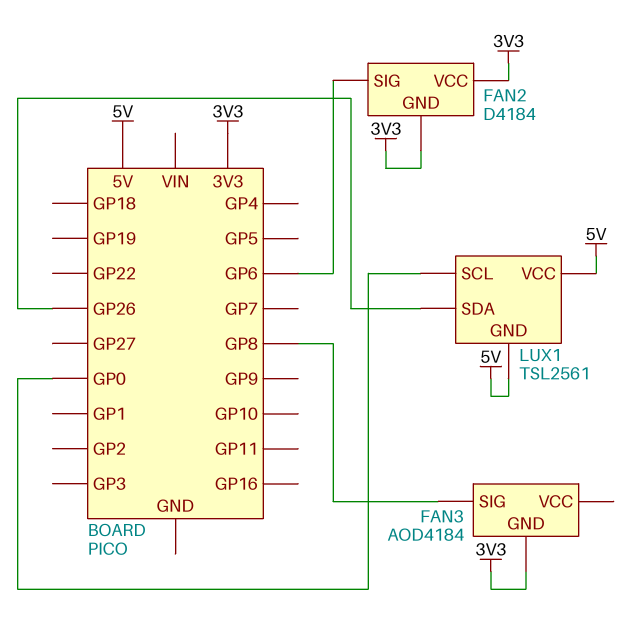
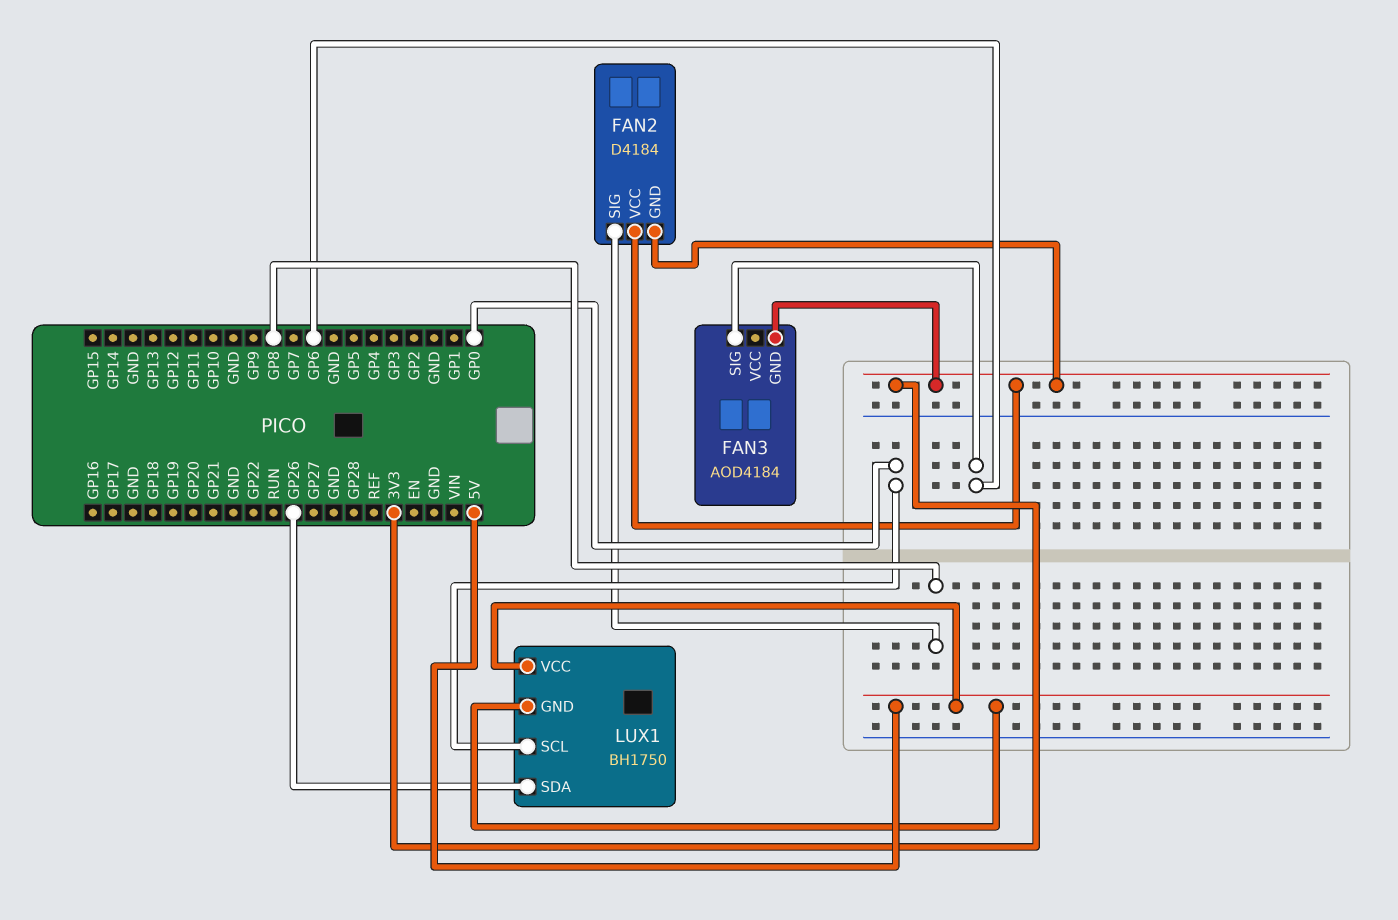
FAN2 pin SIG: GP6 -> GP8
FAN3 pin SIG: GP8 -> GP6
LUX1: TSL2561 -> BH1750

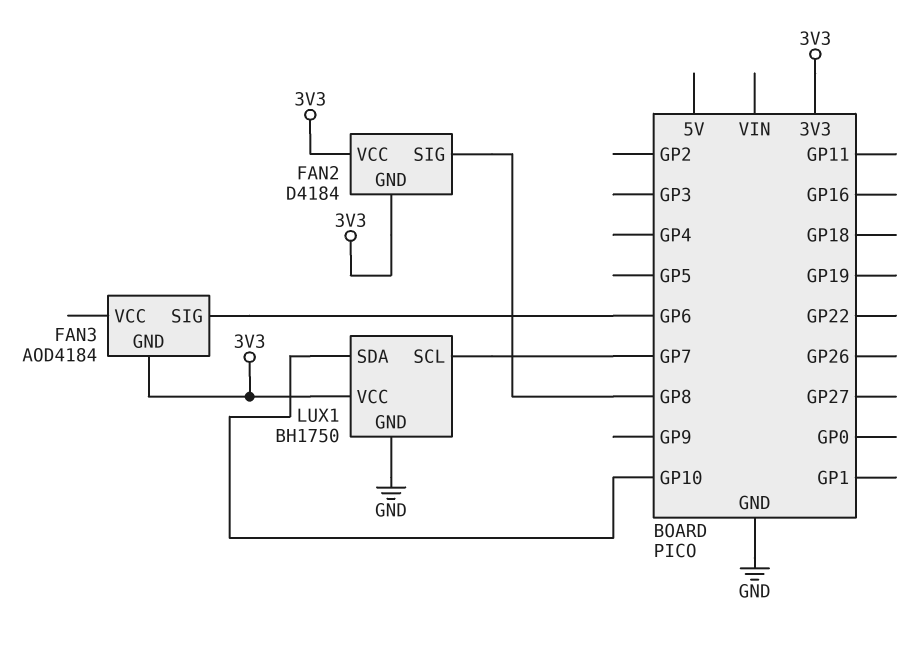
LUX1 pin GND: 5V -> GND
LUX1 pin SCL: GP0 -> GP7
LUX1 pin SDA: GP26 -> GP10
LUX1 pin VCC: 5V -> 3V3

